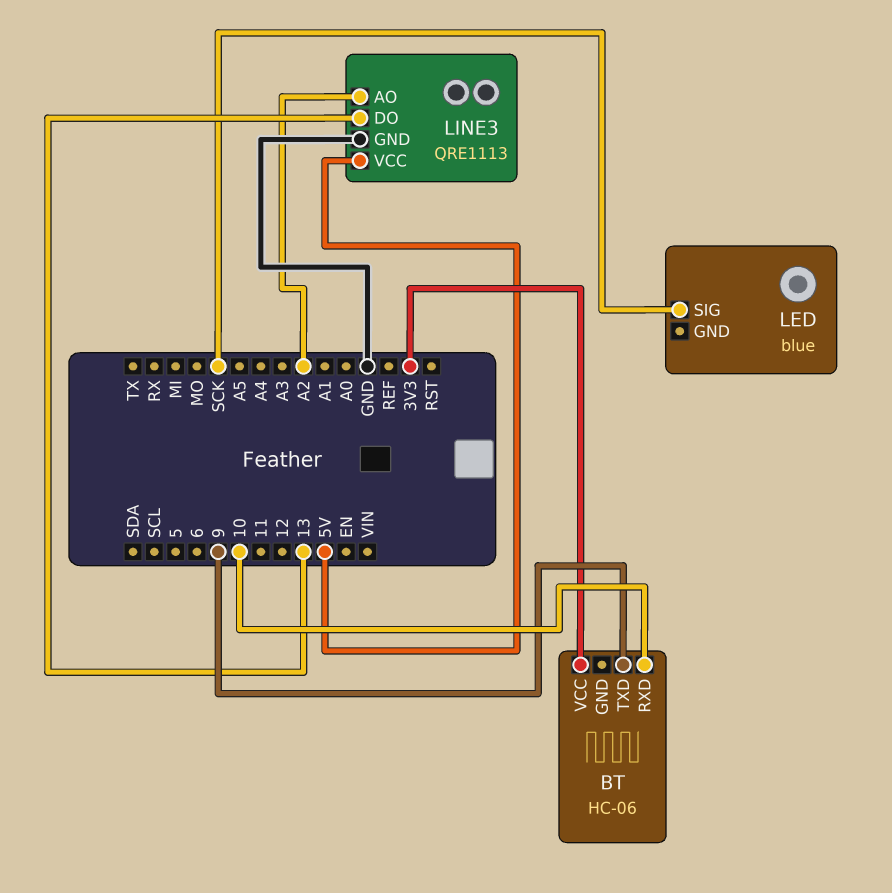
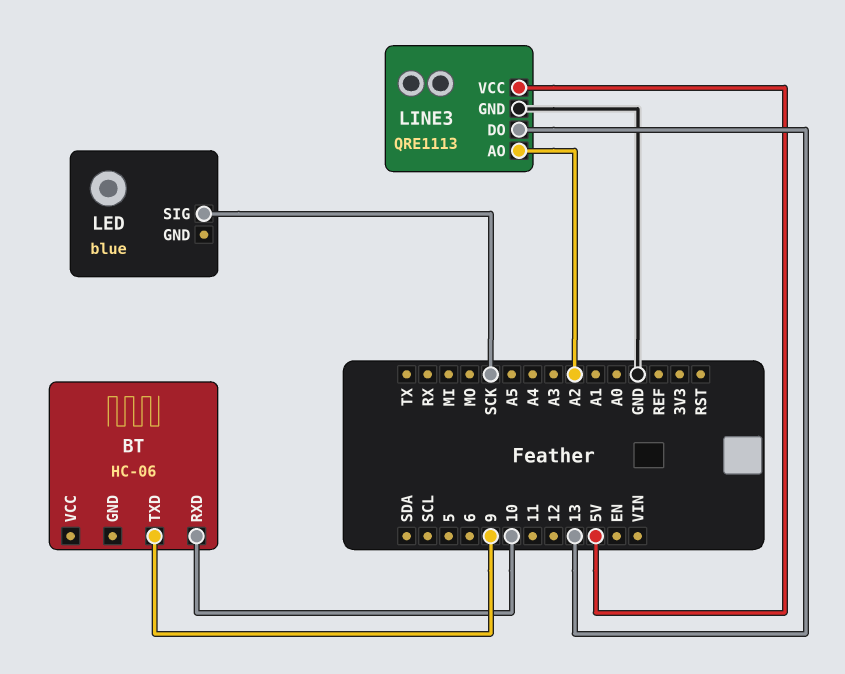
BT pin VCC: 3V3 -> none

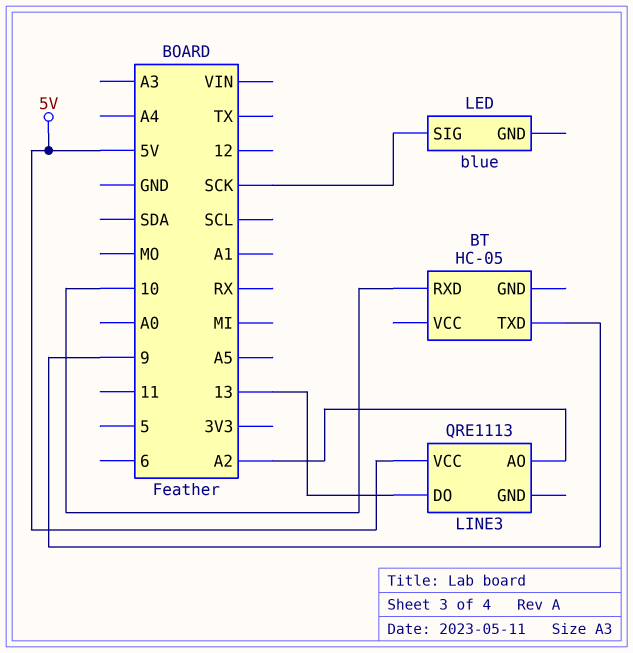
BT: HC-06 -> HC-05
LINE3 pin GND: GND -> none

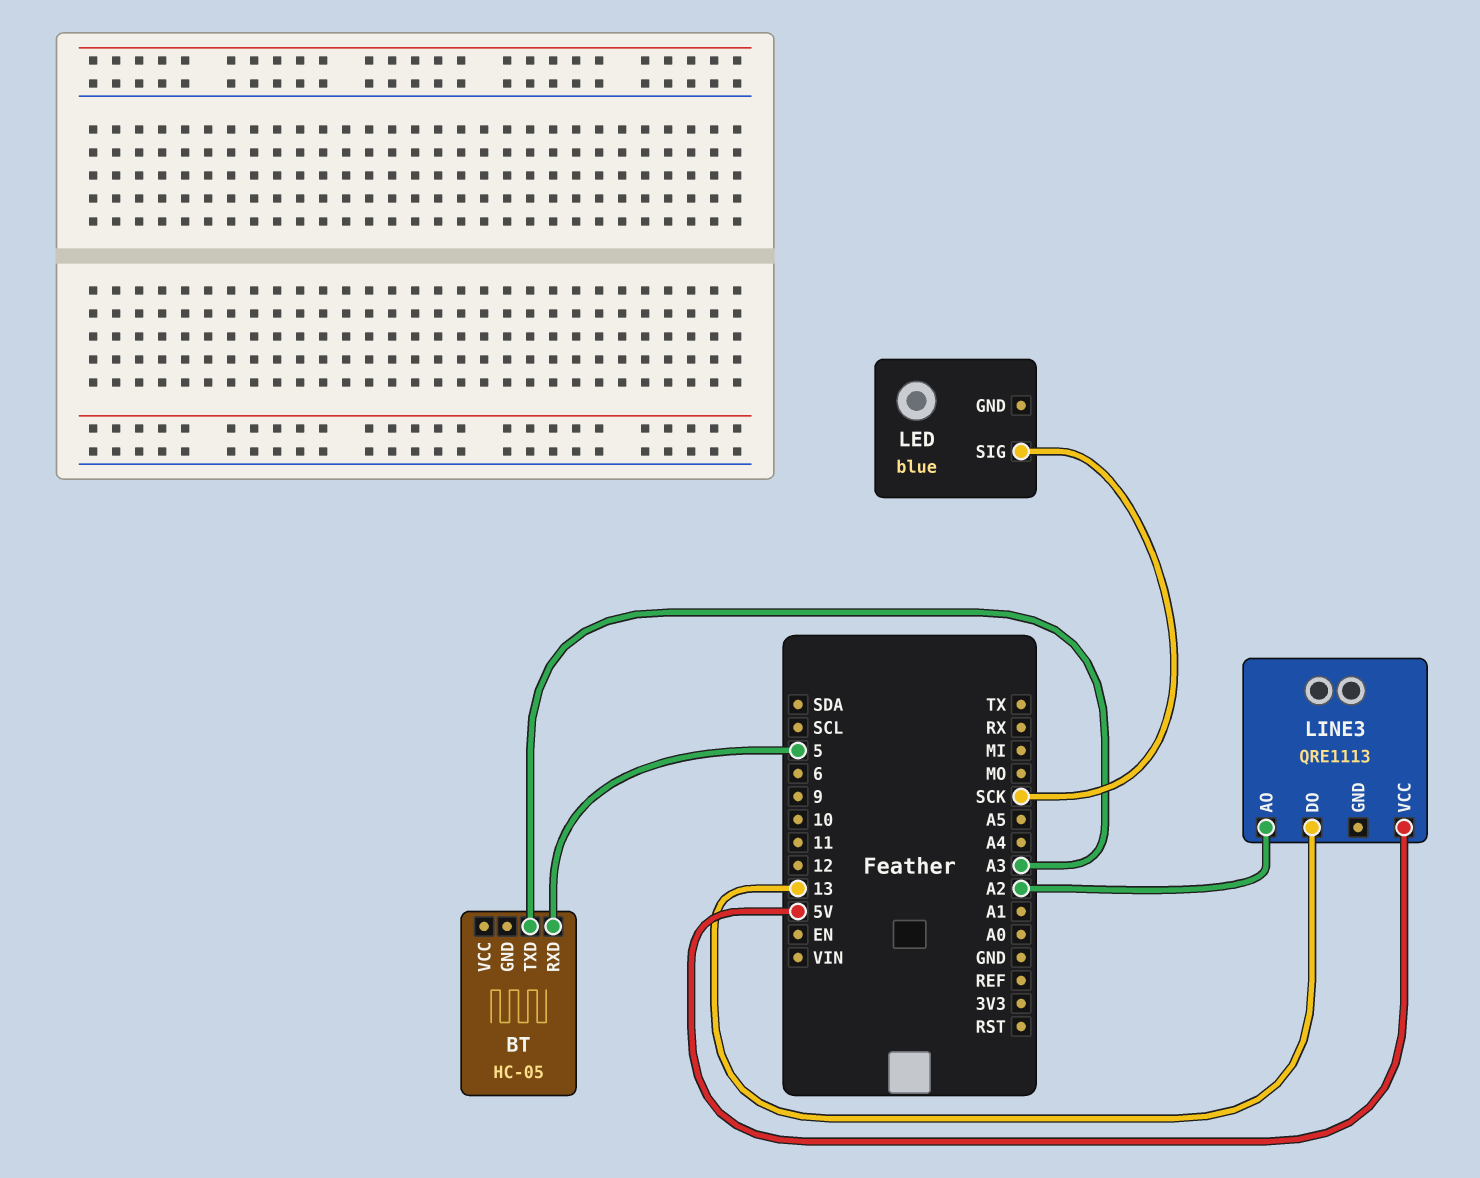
BT pin RXD: 10 -> 5
BT pin TXD: 9 -> A3

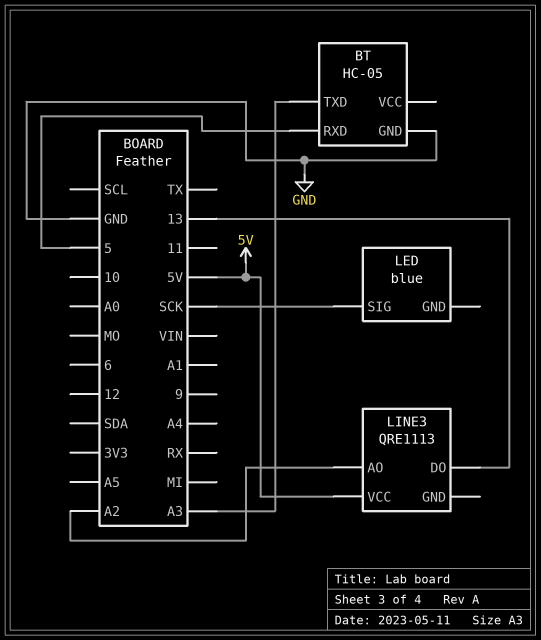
BT pin GND: none -> GND

